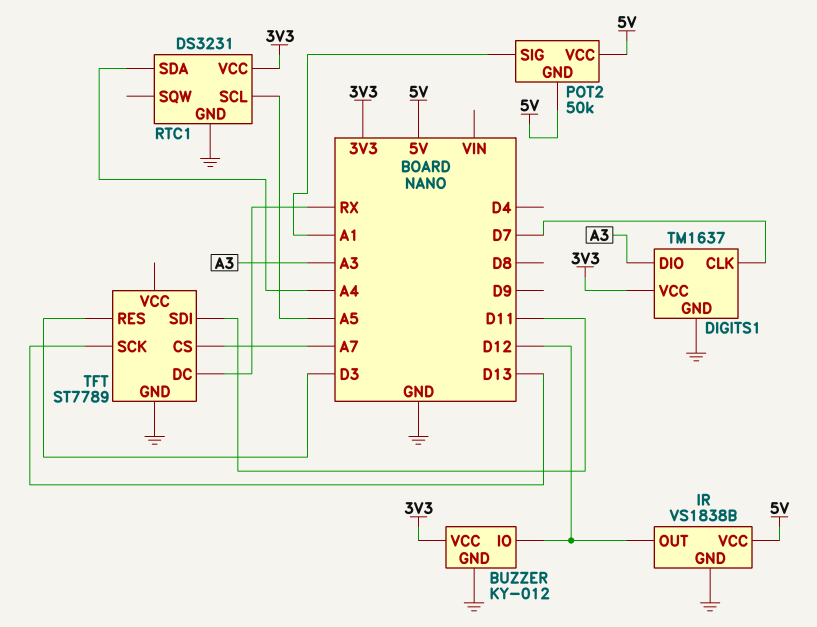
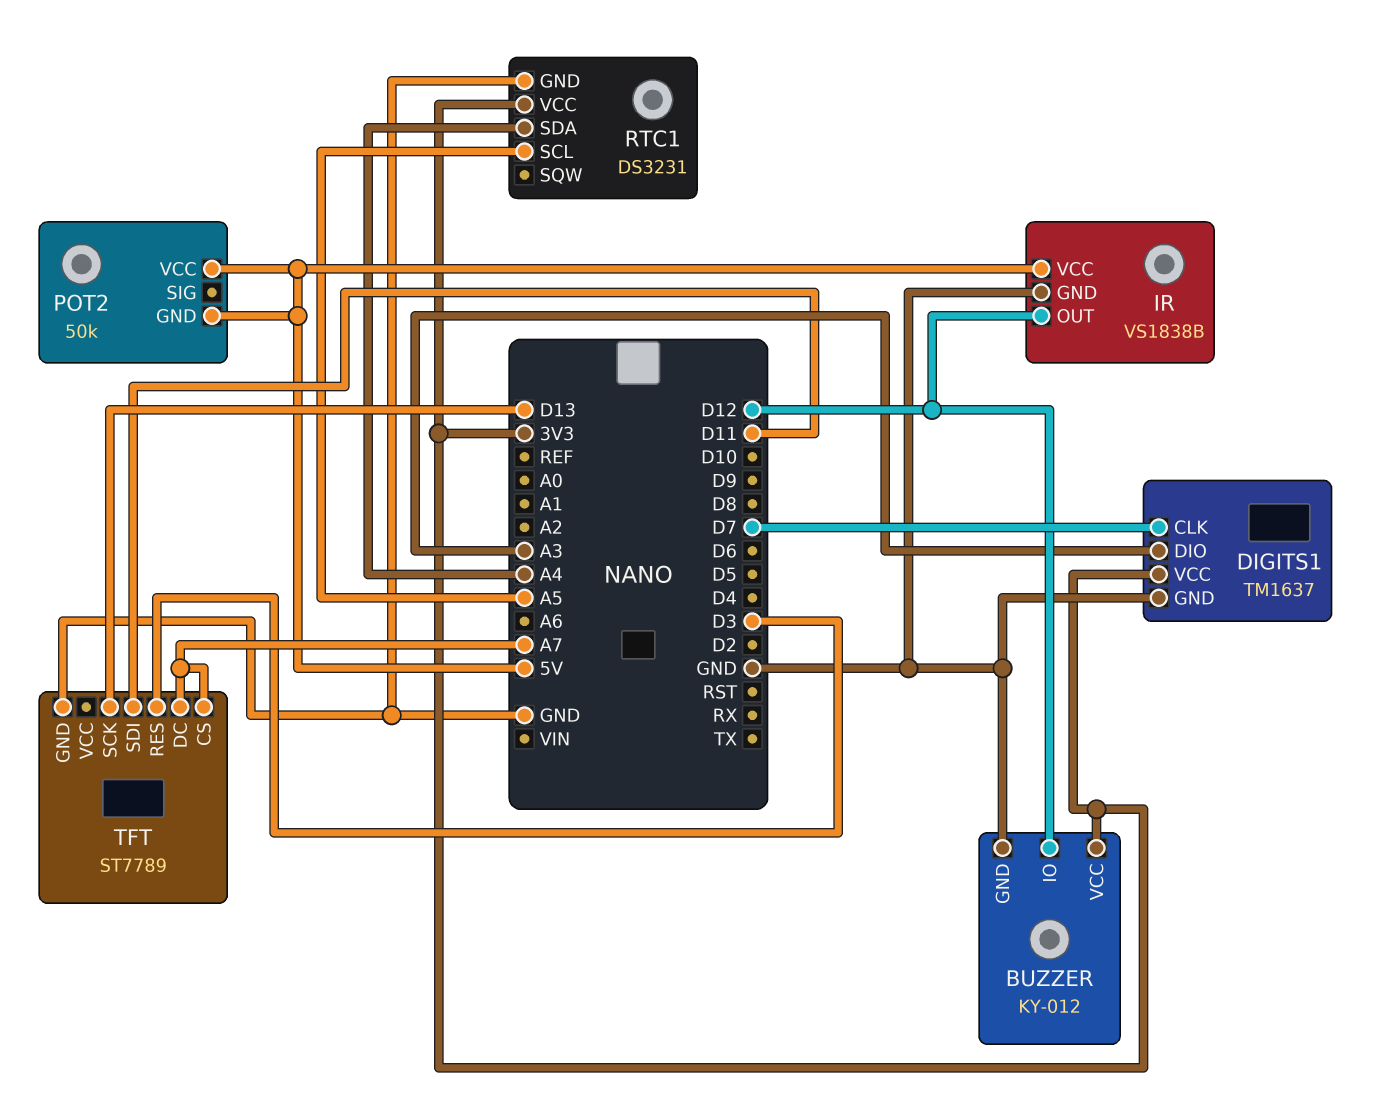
POT2 pin SIG: A1 -> none
TFT pin DC: RX -> A7

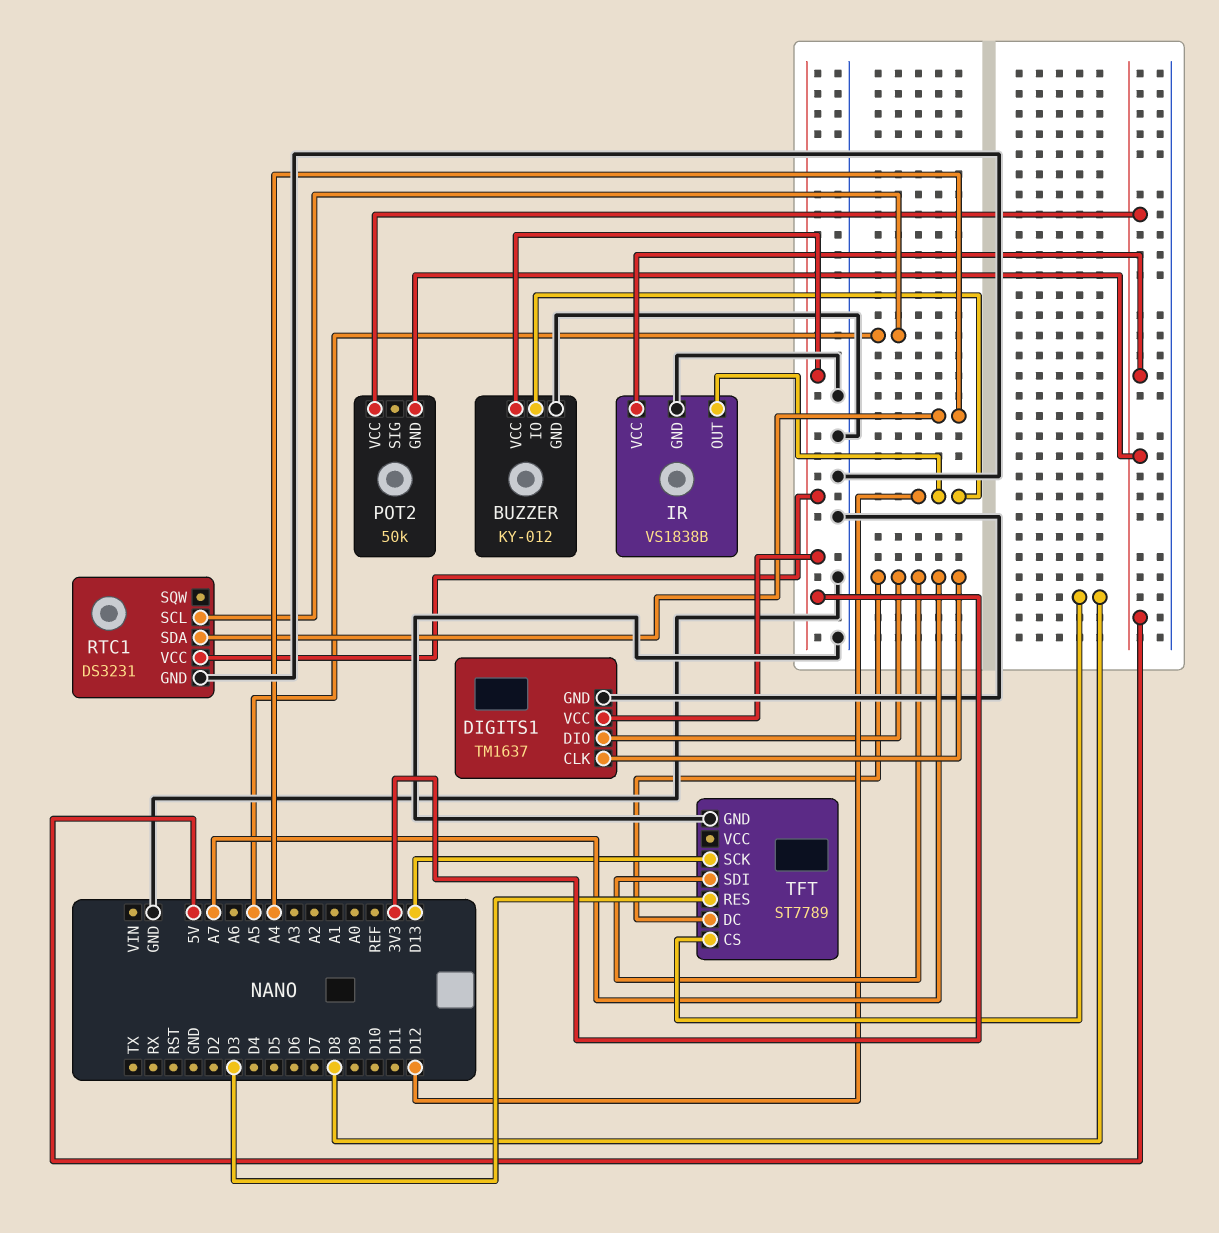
DIGITS1 pin CLK: D7 -> A7
DIGITS1 pin DIO: A3 -> A7
TFT pin CS: A7 -> D8
TFT pin SDI: D11 -> A7

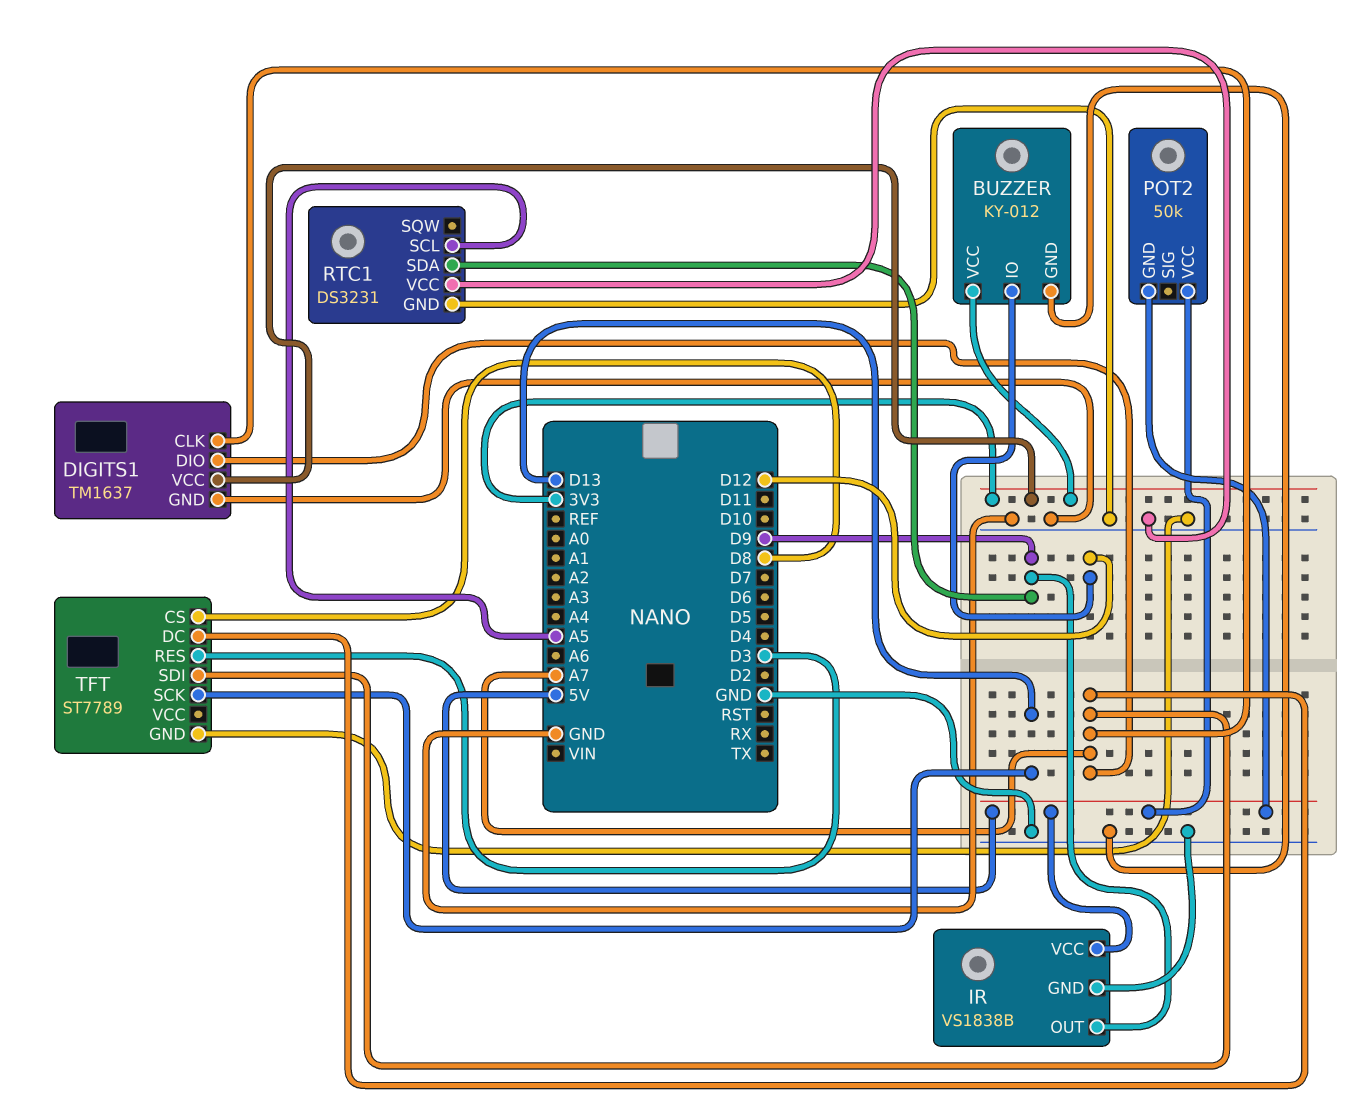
IR pin OUT: D12 -> D9
RTC1 pin SDA: A4 -> D9
RTC1 pin VCC: 3V3 -> GND

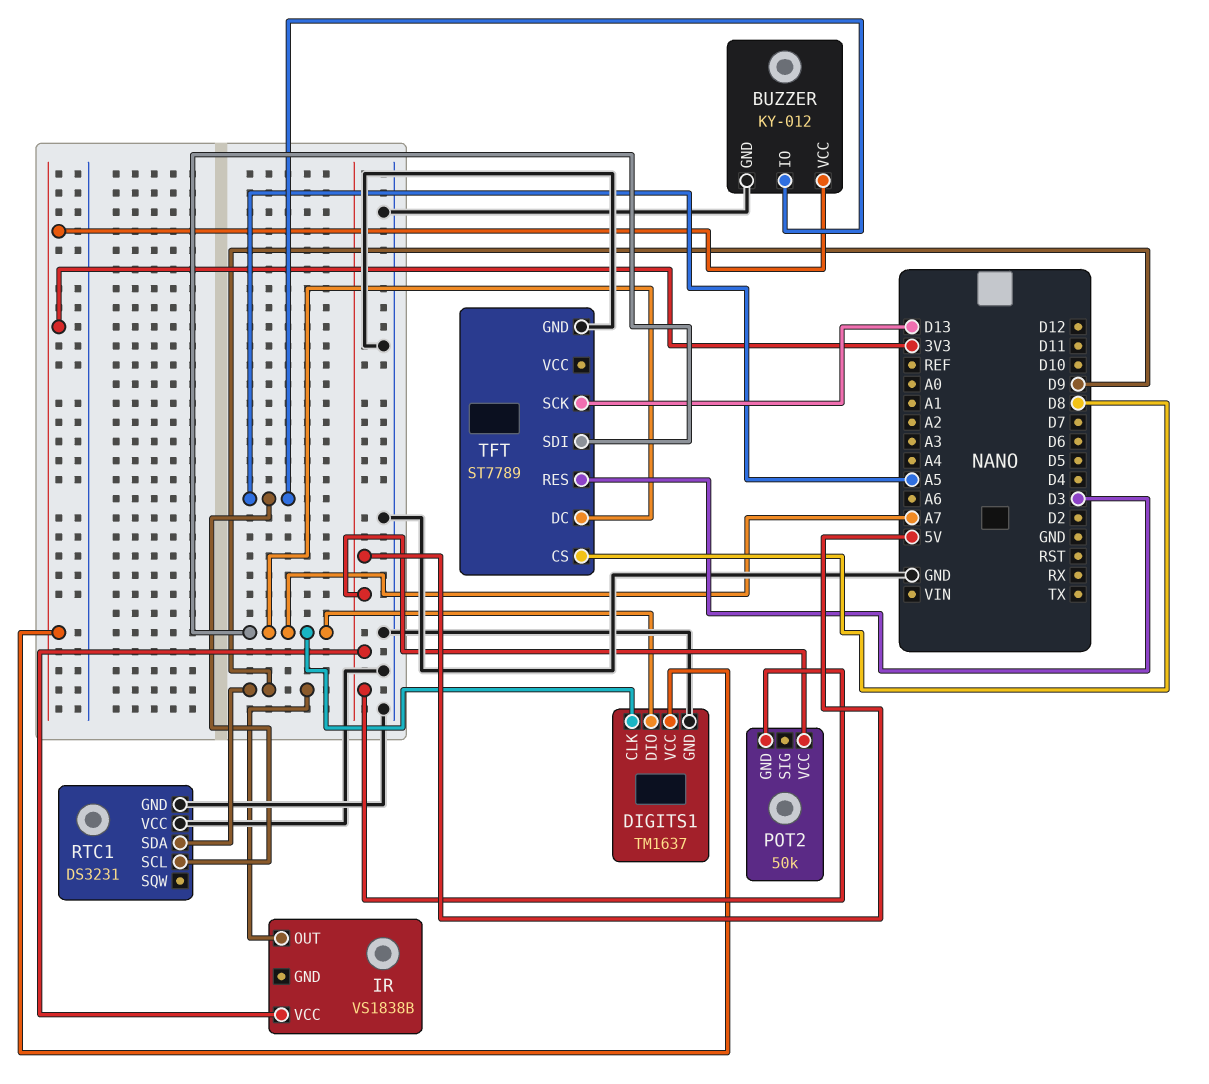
BUZZER pin IO: D12 -> A5
IR pin GND: GND -> none

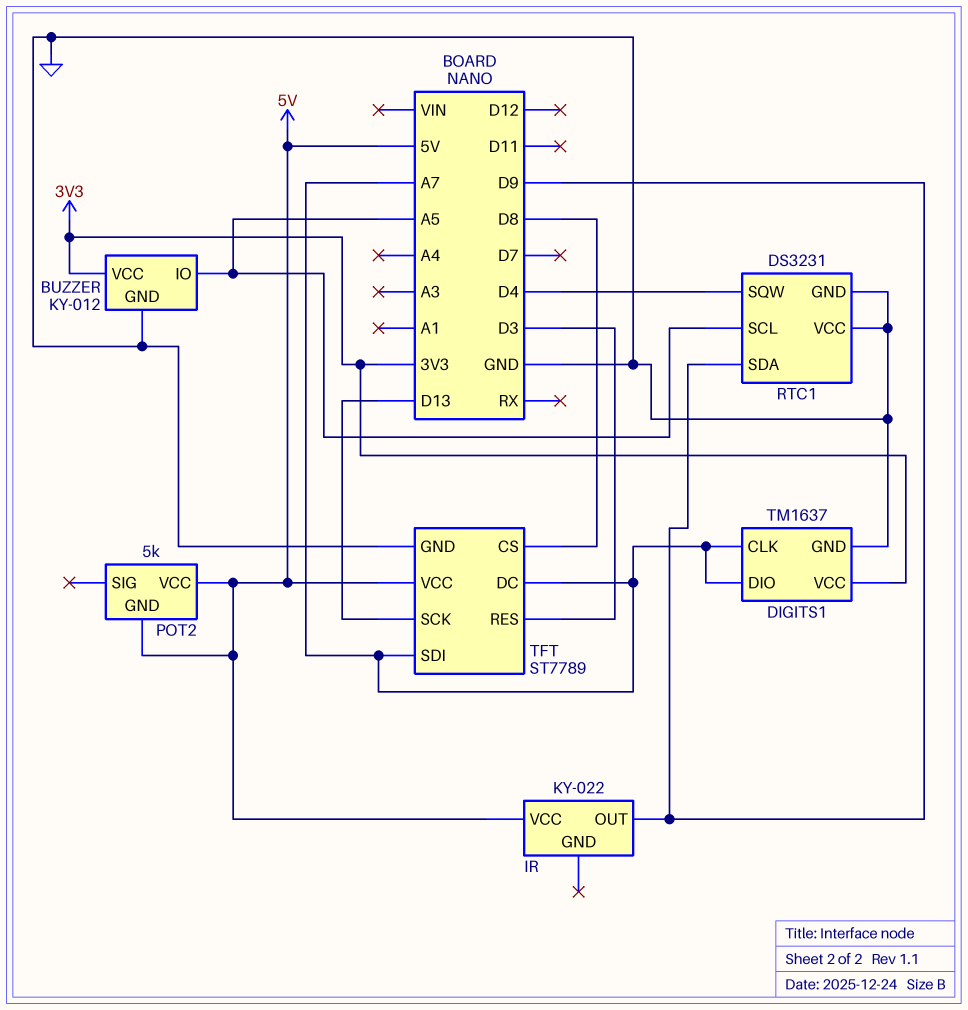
IR: VS1838B -> KY-022
POT2: 50k -> 5k
RTC1 pin SQW: none -> D4
TFT pin VCC: none -> 5V

